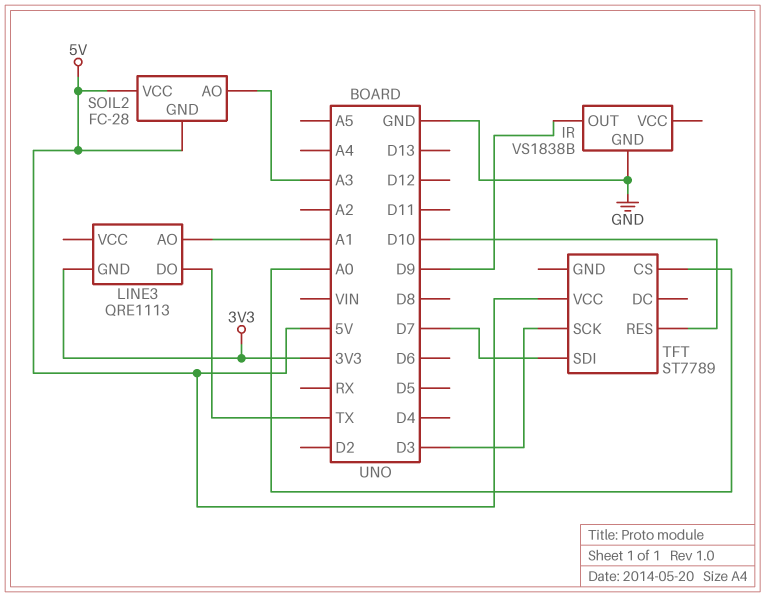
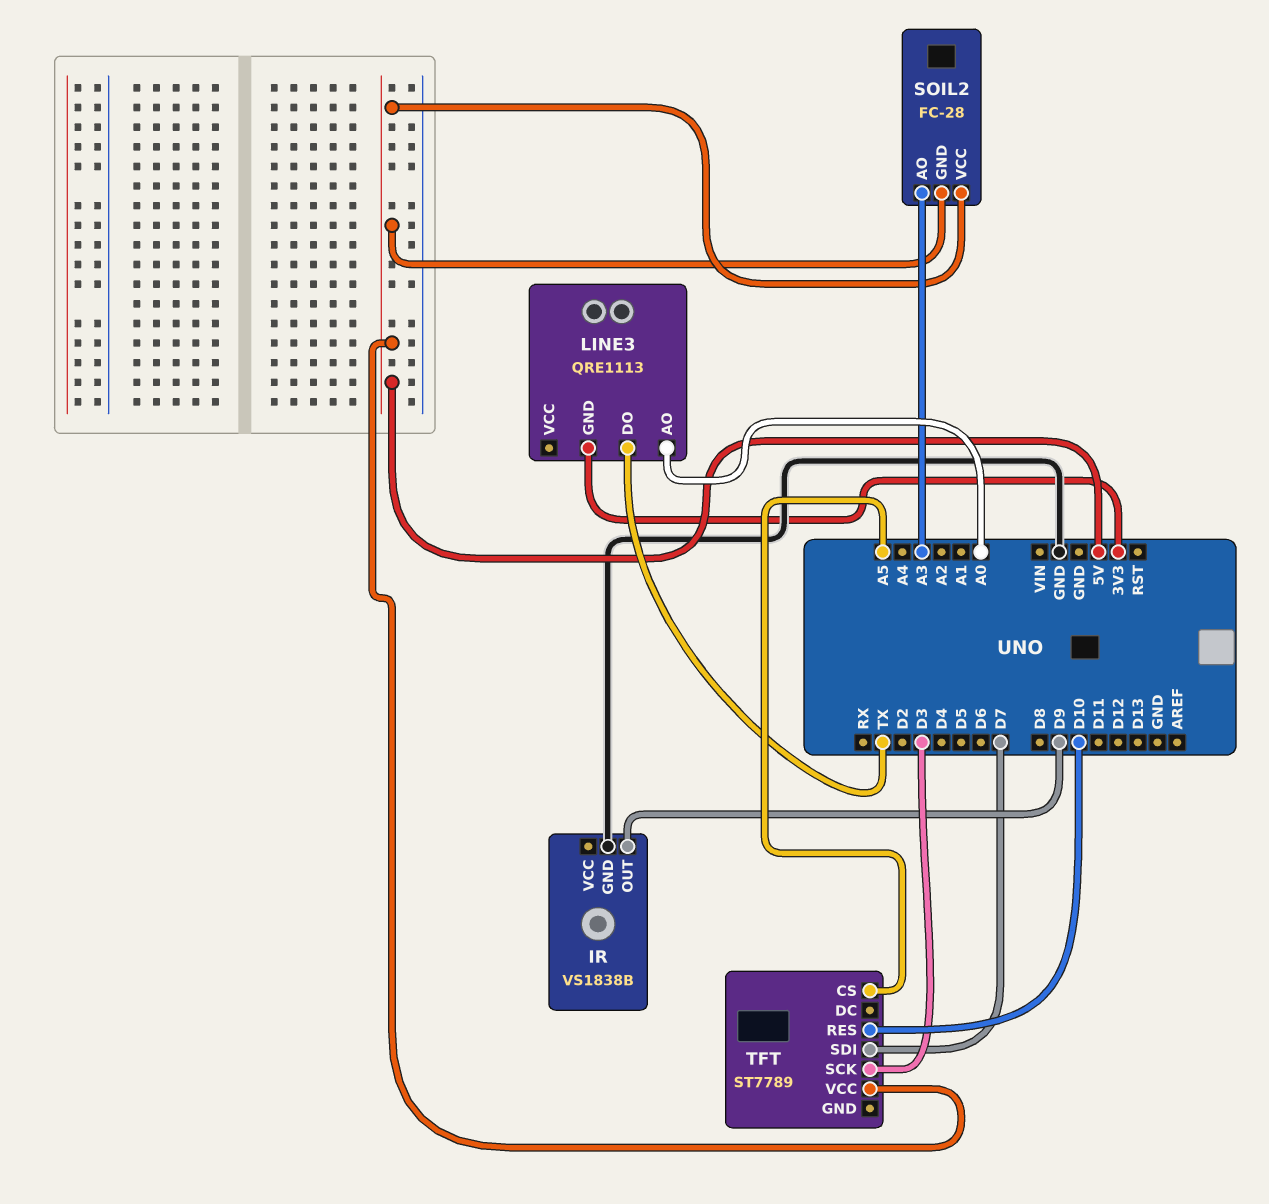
LINE3 pin AO: A1 -> A0
TFT pin CS: A0 -> A5

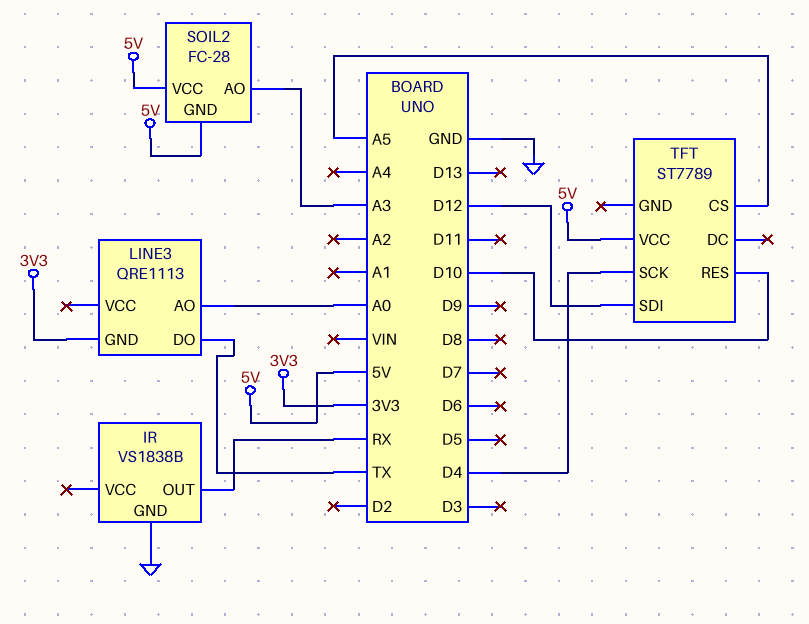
IR pin OUT: D9 -> RX
TFT pin SCK: D3 -> D4
TFT pin SDI: D7 -> D12

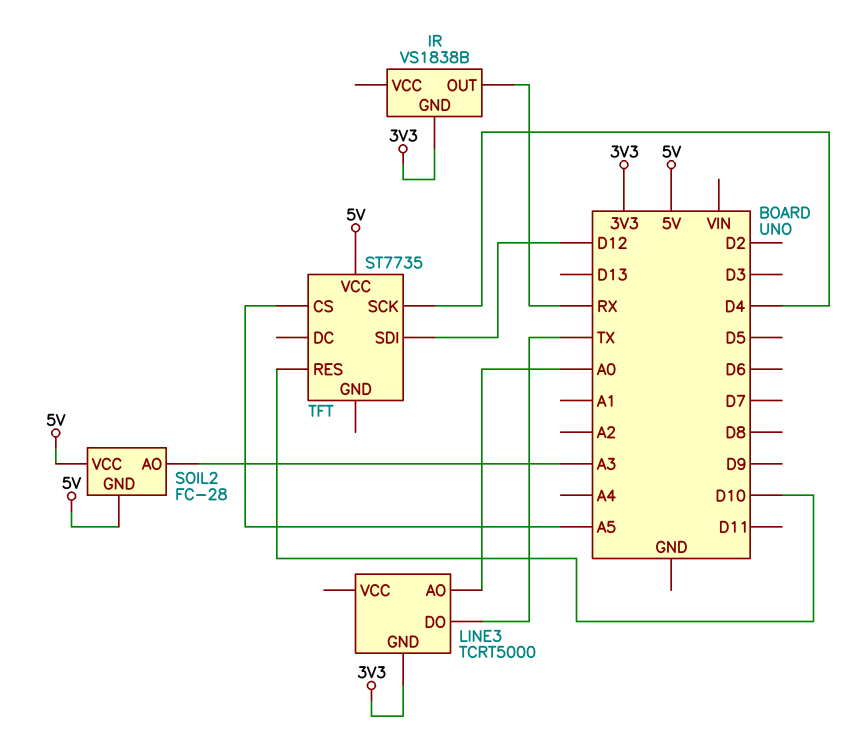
IR pin GND: GND -> 3V3
LINE3: QRE1113 -> TCRT5000
TFT: ST7789 -> ST7735

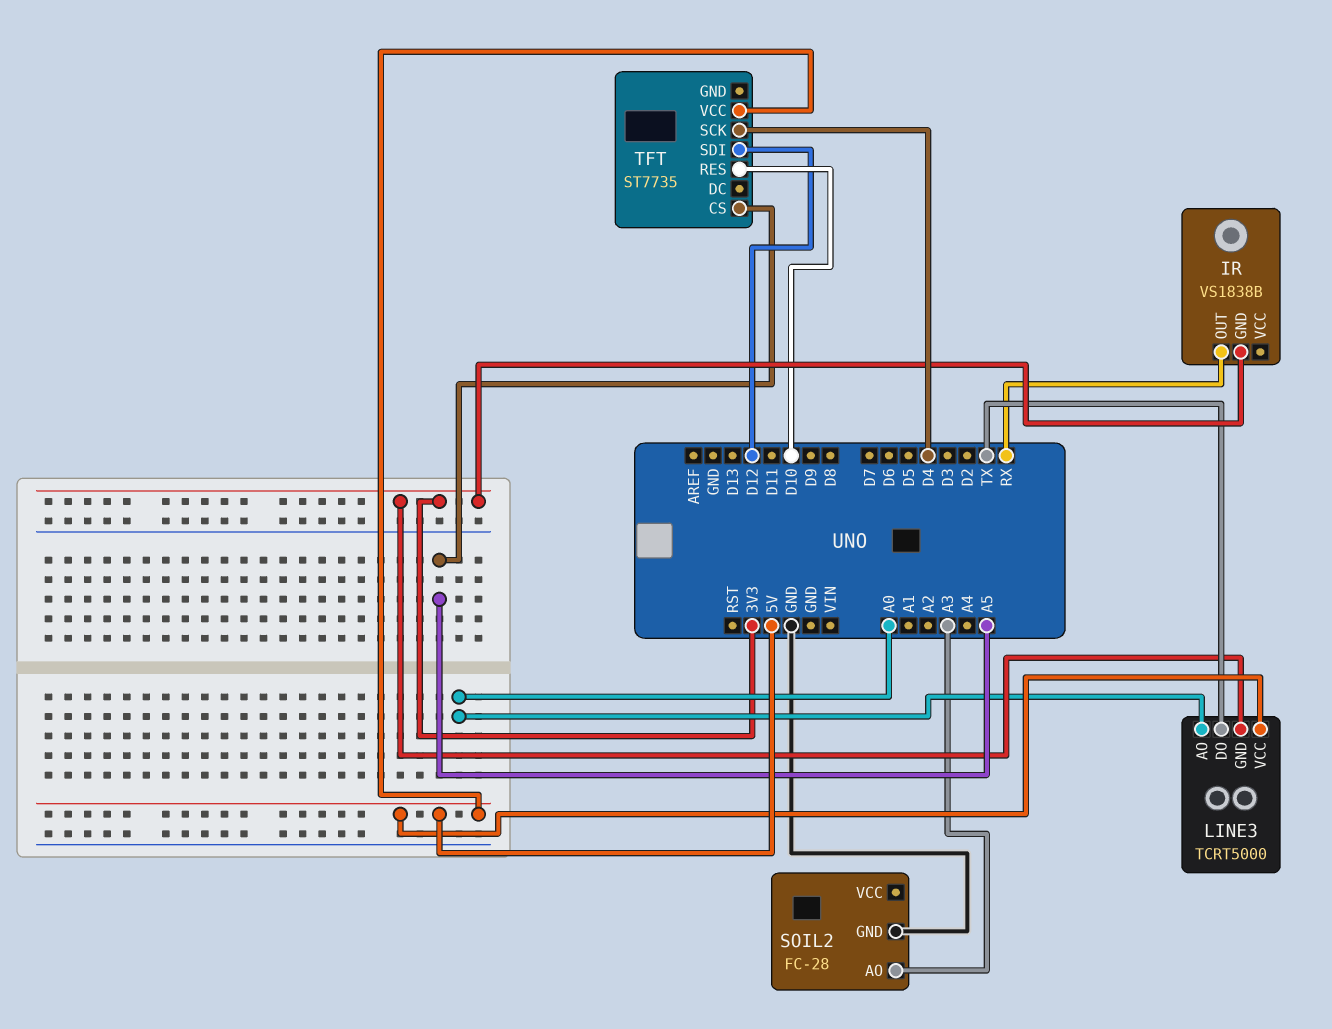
LINE3 pin VCC: none -> 5V
SOIL2 pin GND: 5V -> GND
SOIL2 pin VCC: 5V -> none

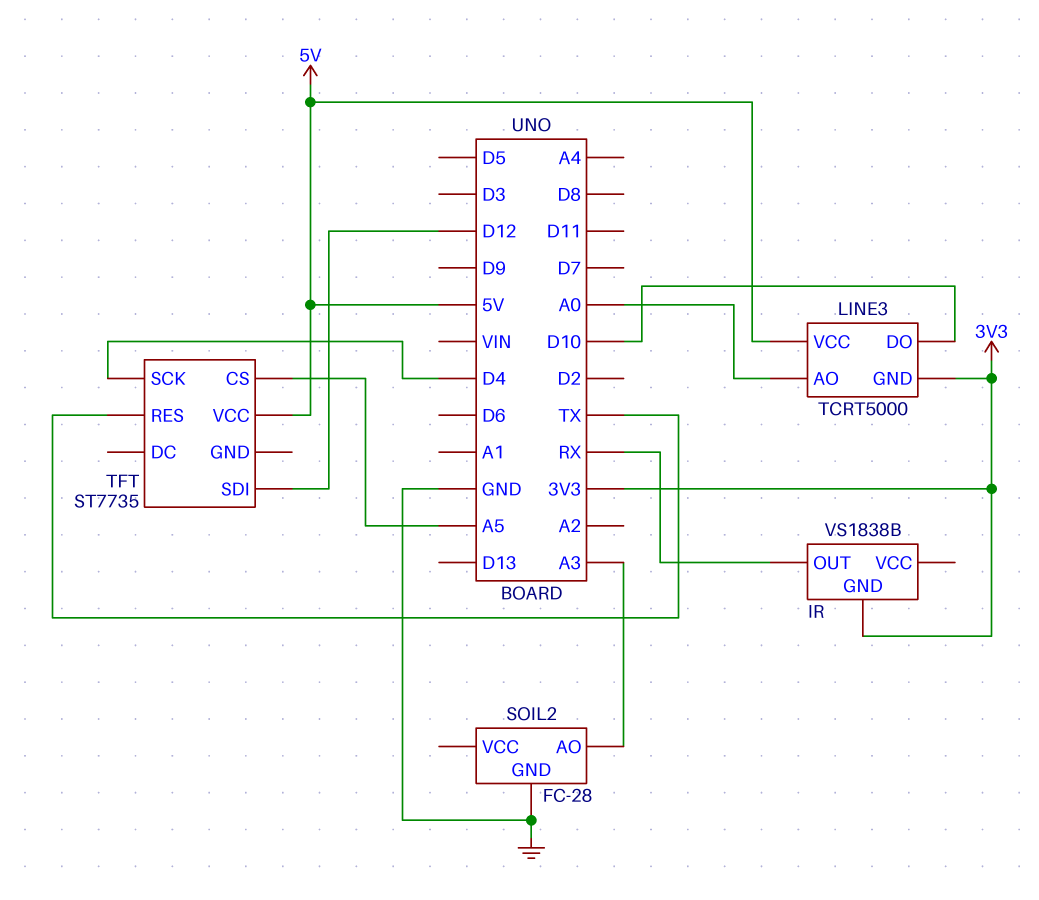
LINE3 pin DO: TX -> D10
TFT pin RES: D10 -> TX

